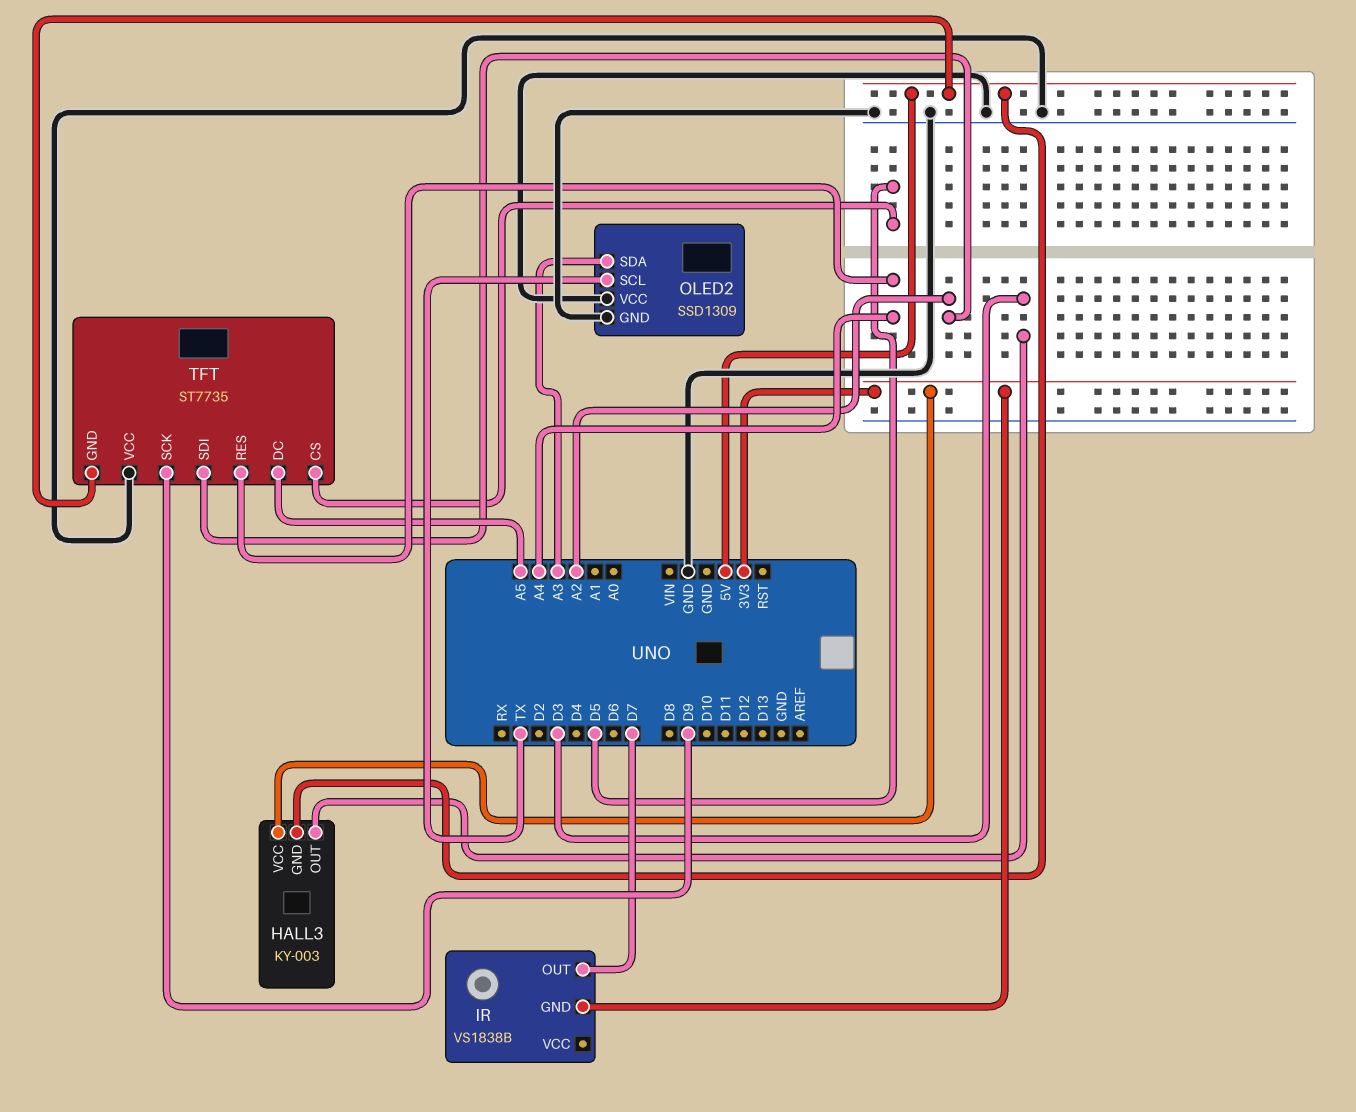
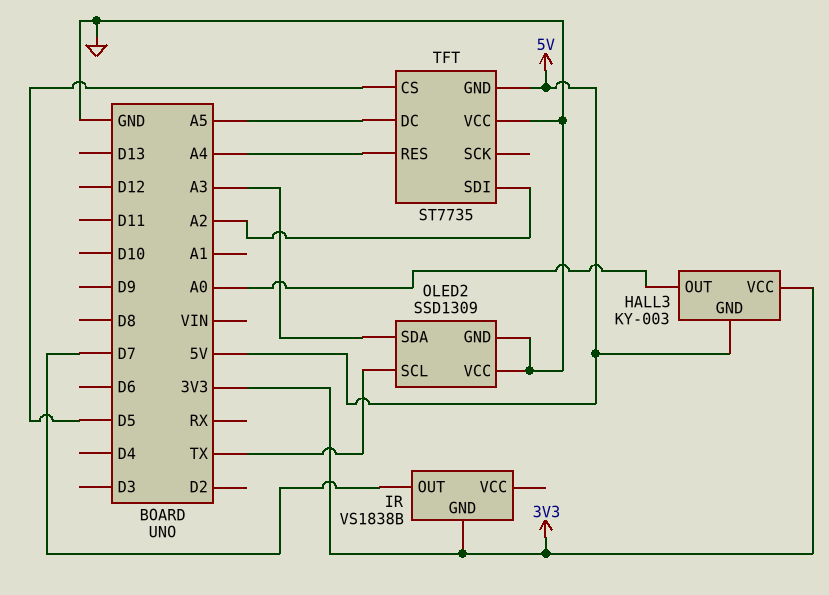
HALL3 pin OUT: D3 -> A0
TFT pin SCK: D9 -> none

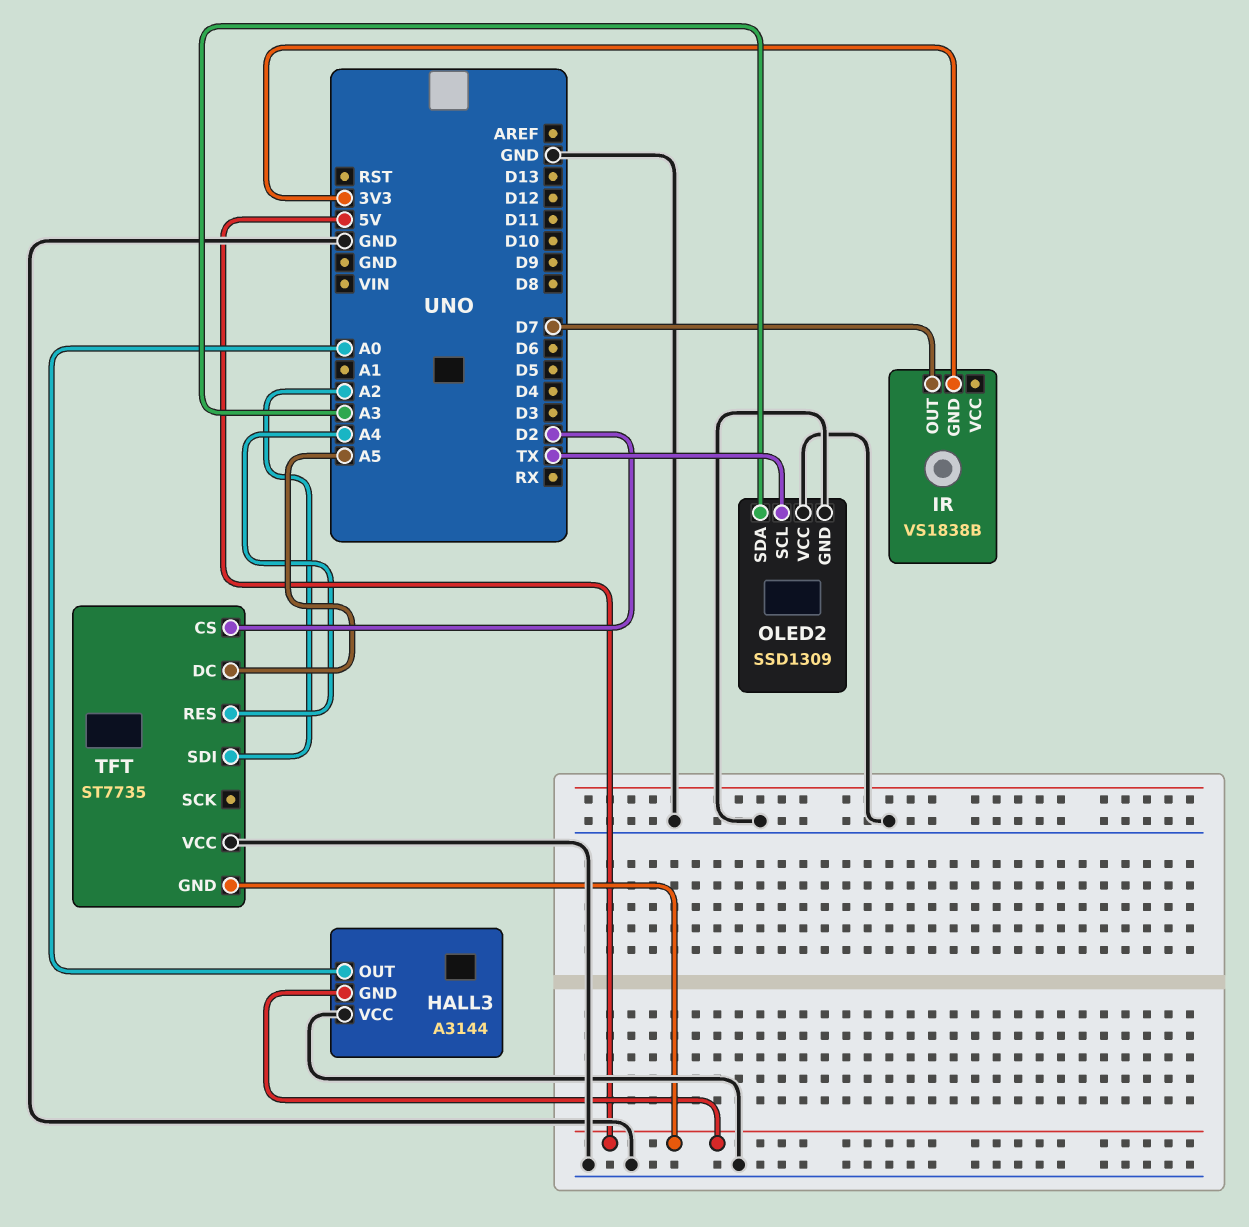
HALL3: KY-003 -> A3144
HALL3 pin VCC: 3V3 -> GND
TFT pin CS: D5 -> D2

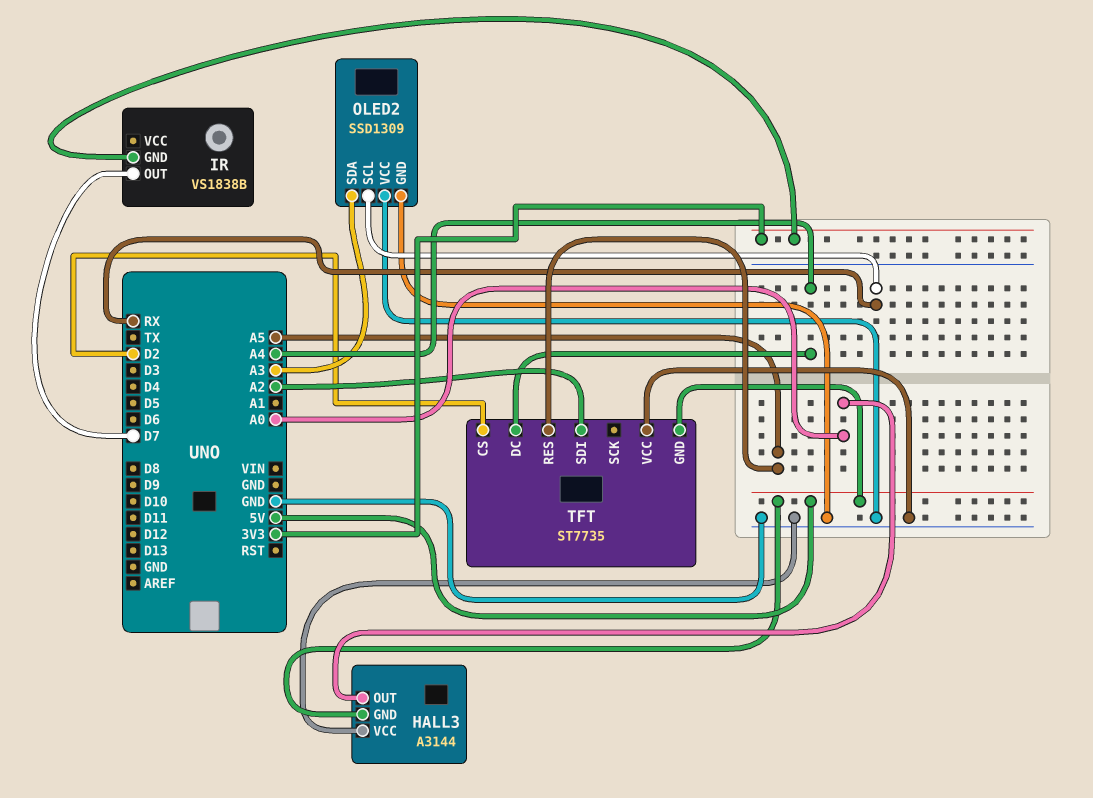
OLED2 pin SCL: TX -> RX
TFT pin DC: A5 -> A4
TFT pin RES: A4 -> A5

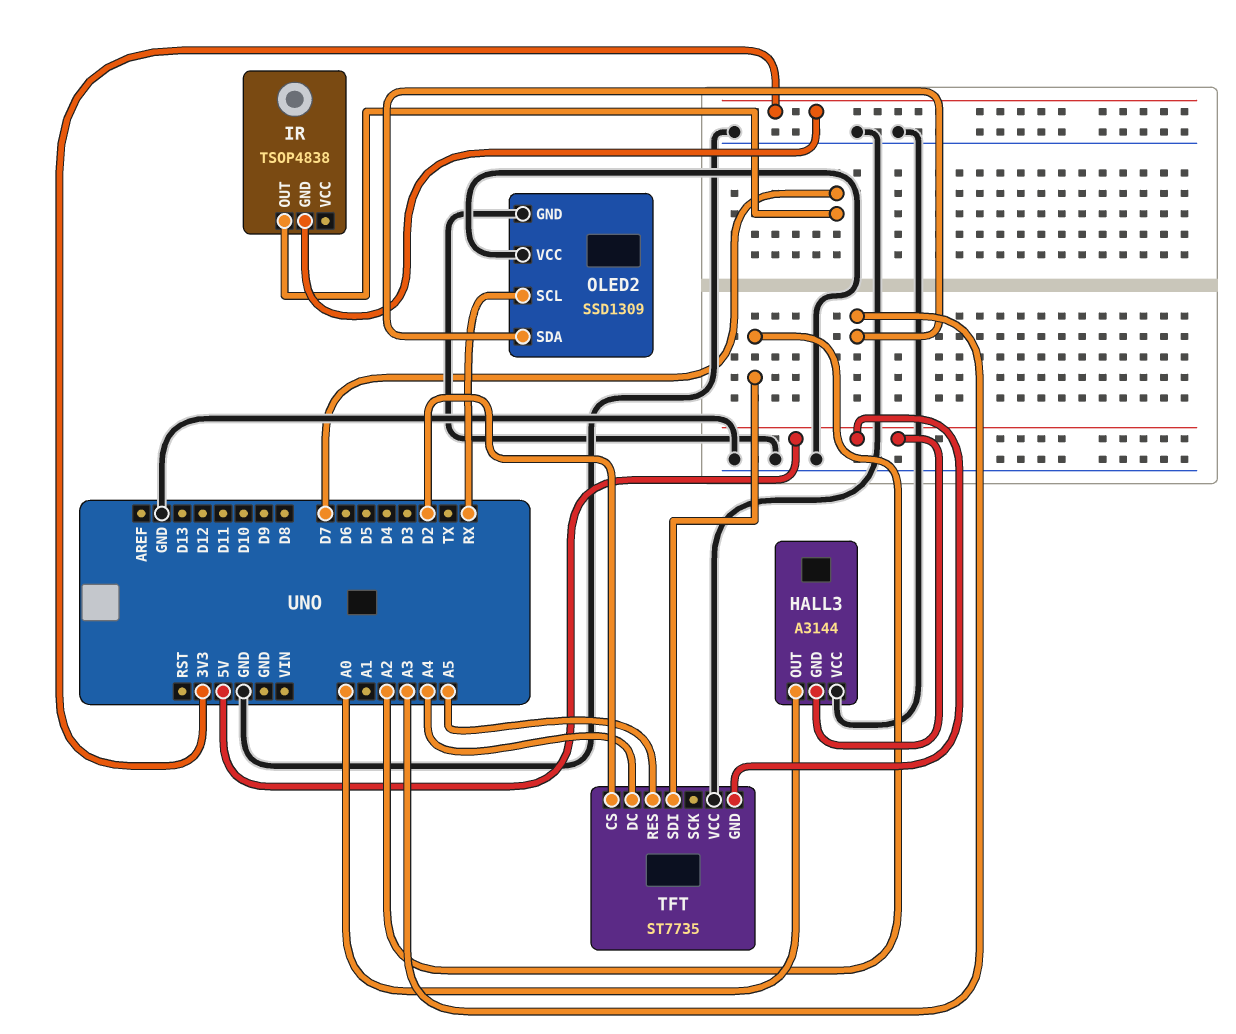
IR: VS1838B -> TSOP4838

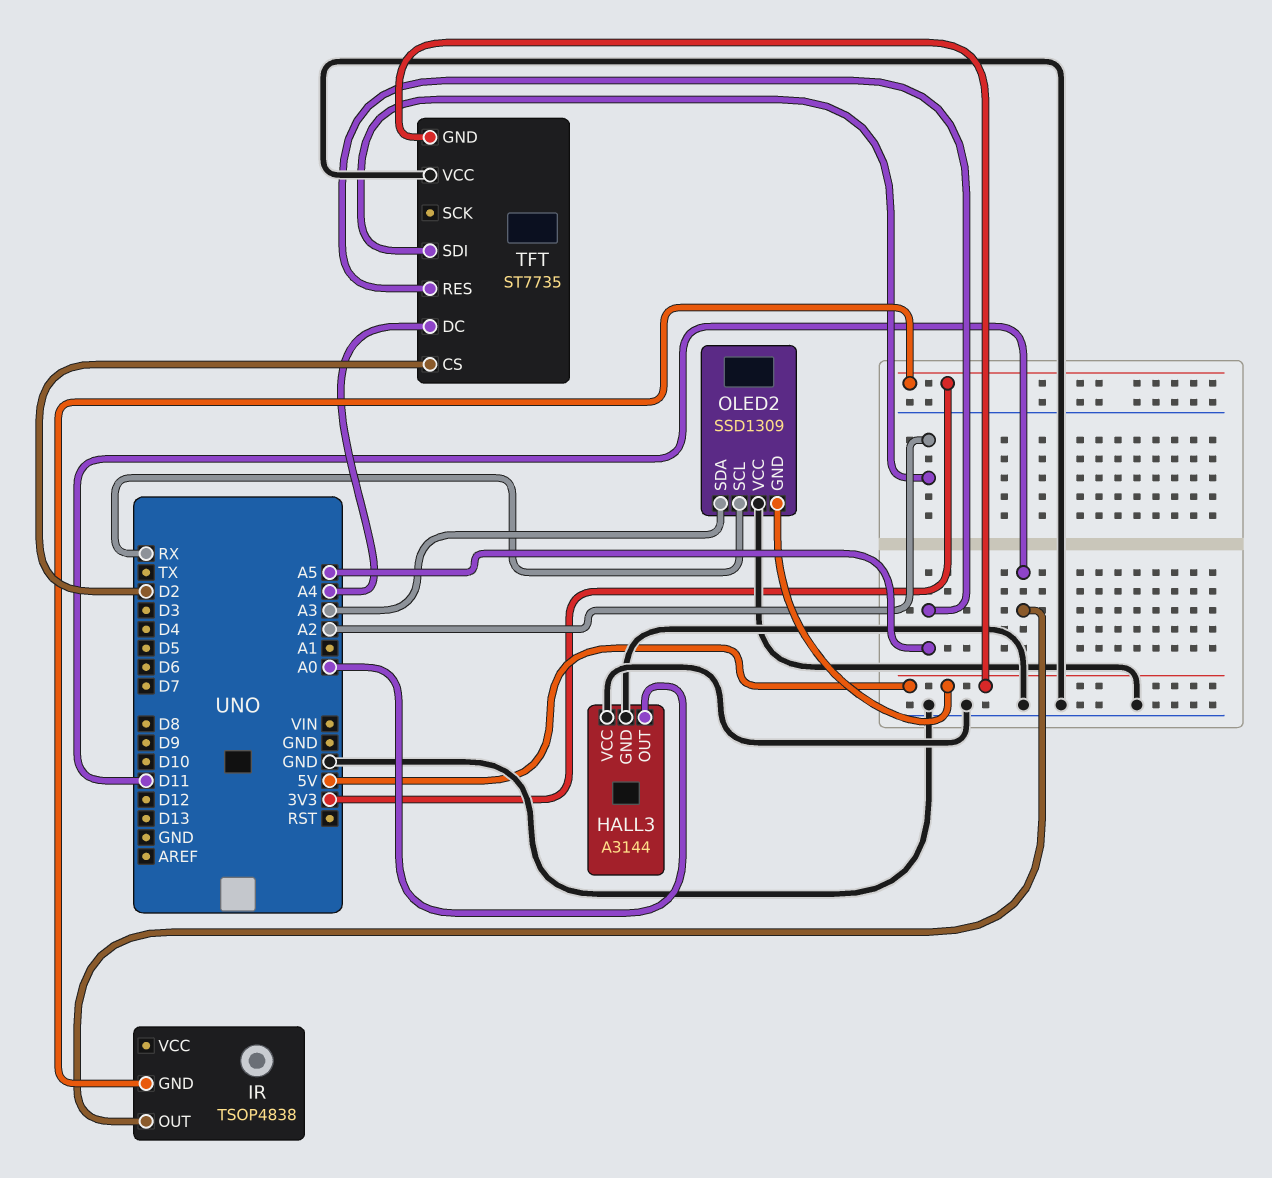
HALL3 pin GND: 5V -> GND
IR pin OUT: D7 -> D11
OLED2 pin GND: GND -> 5V

